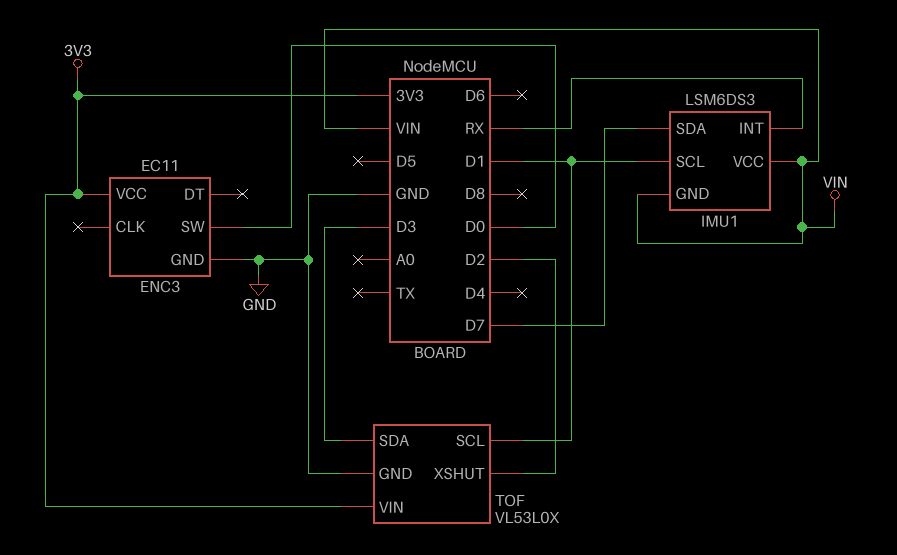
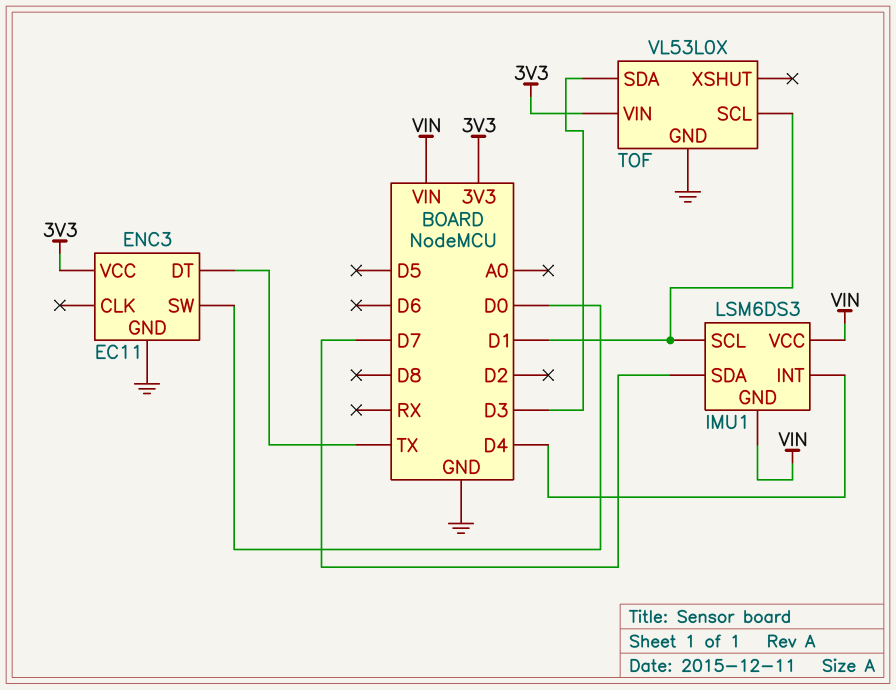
ENC3 pin DT: none -> TX
IMU1 pin INT: RX -> D4
TOF pin XSHUT: D2 -> none

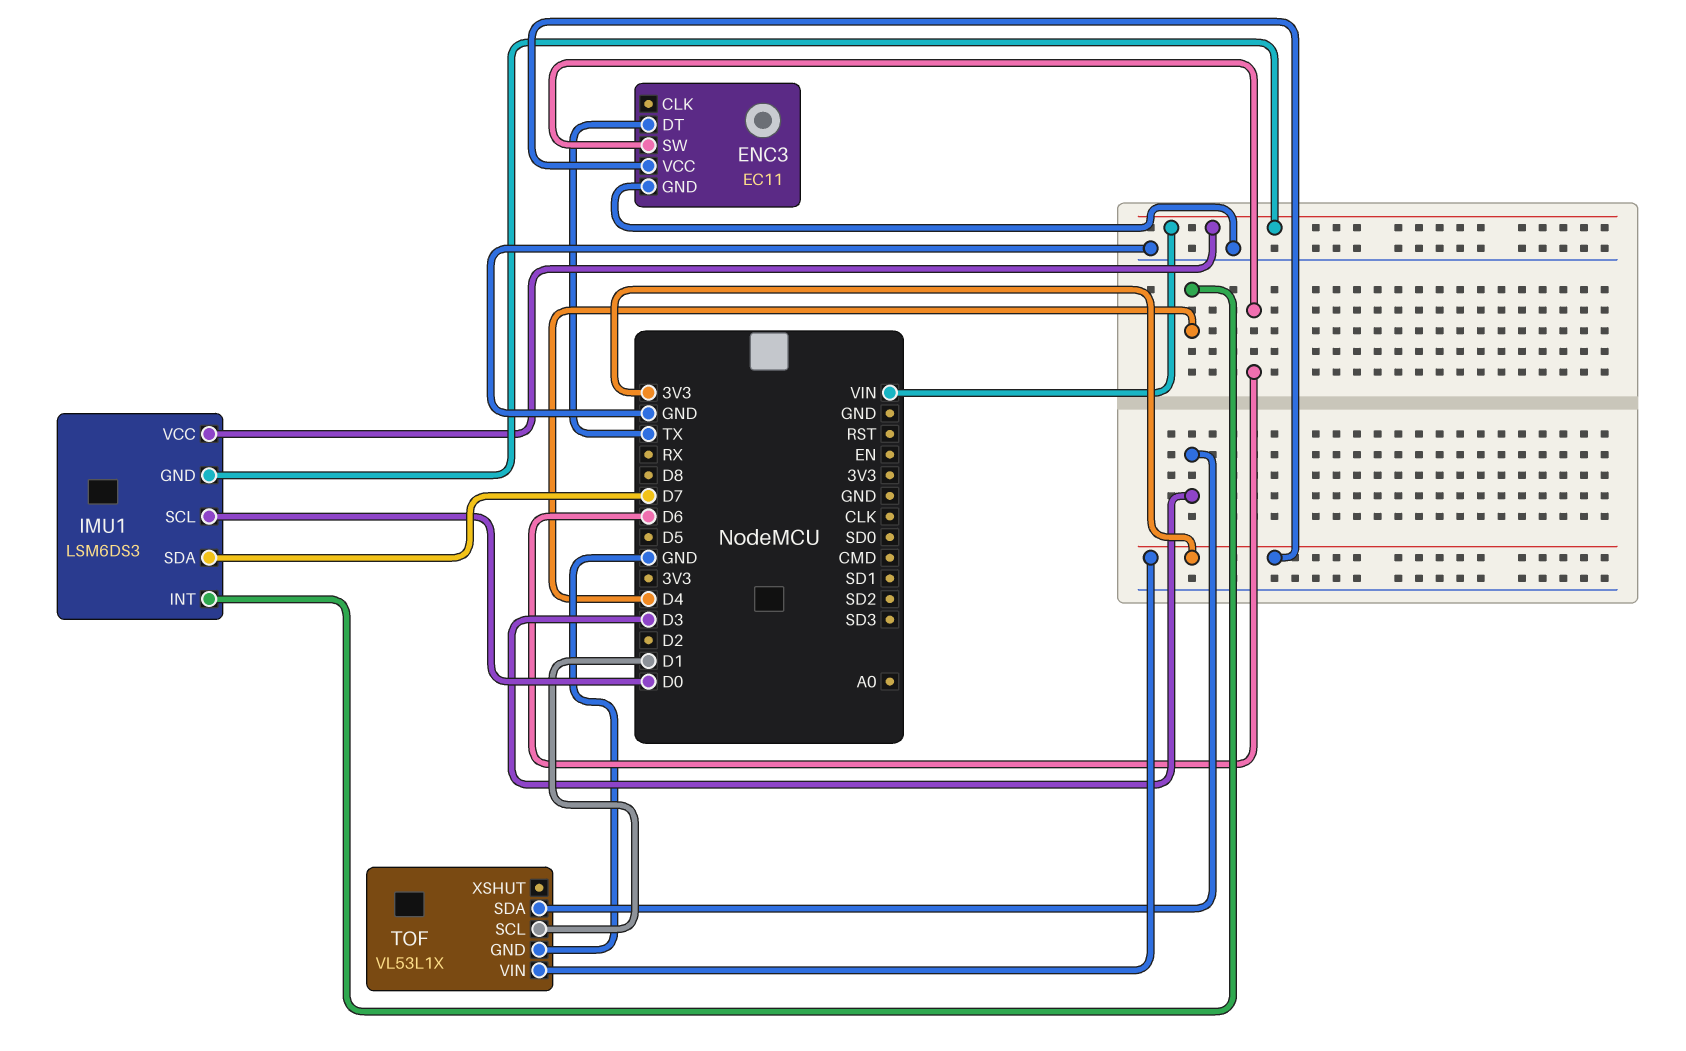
ENC3 pin SW: D0 -> D6
IMU1 pin SCL: D1 -> D0
TOF: VL53L0X -> VL53L1X

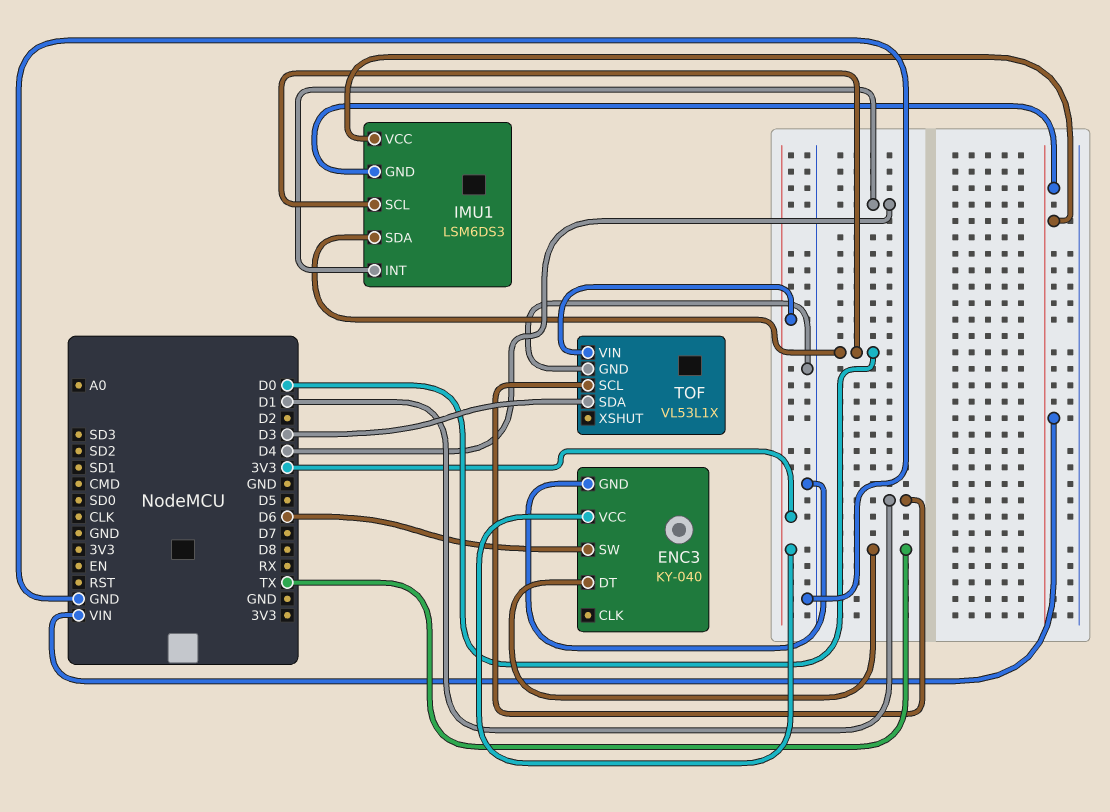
ENC3: EC11 -> KY-040
IMU1 pin SDA: D7 -> D0

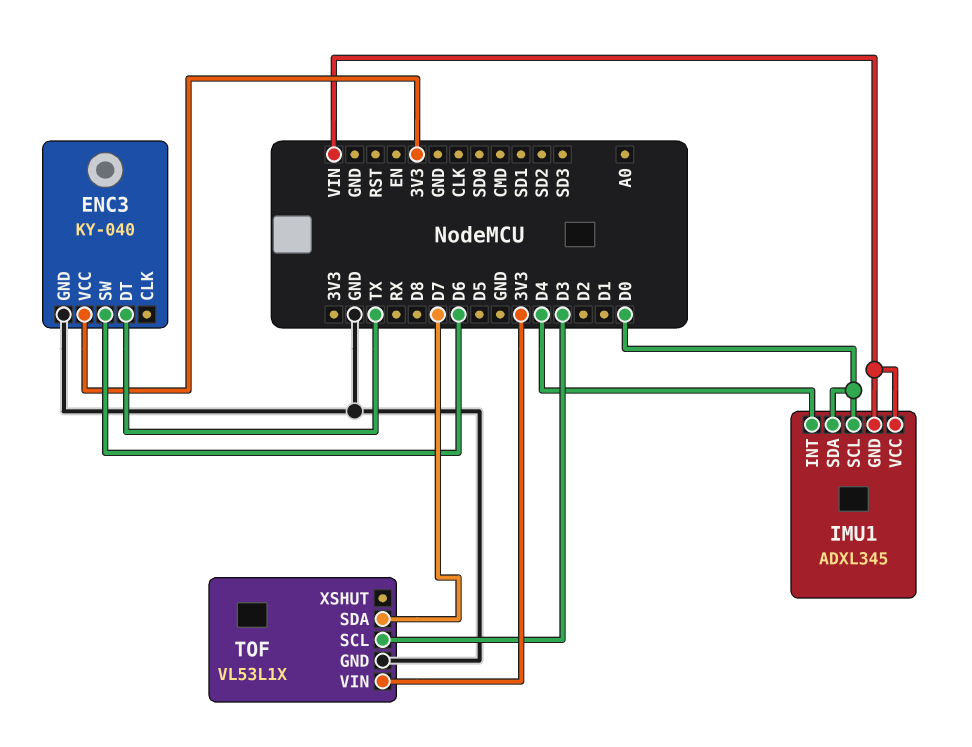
IMU1: LSM6DS3 -> ADXL345
TOF pin SCL: D1 -> D3
TOF pin SDA: D3 -> D7

